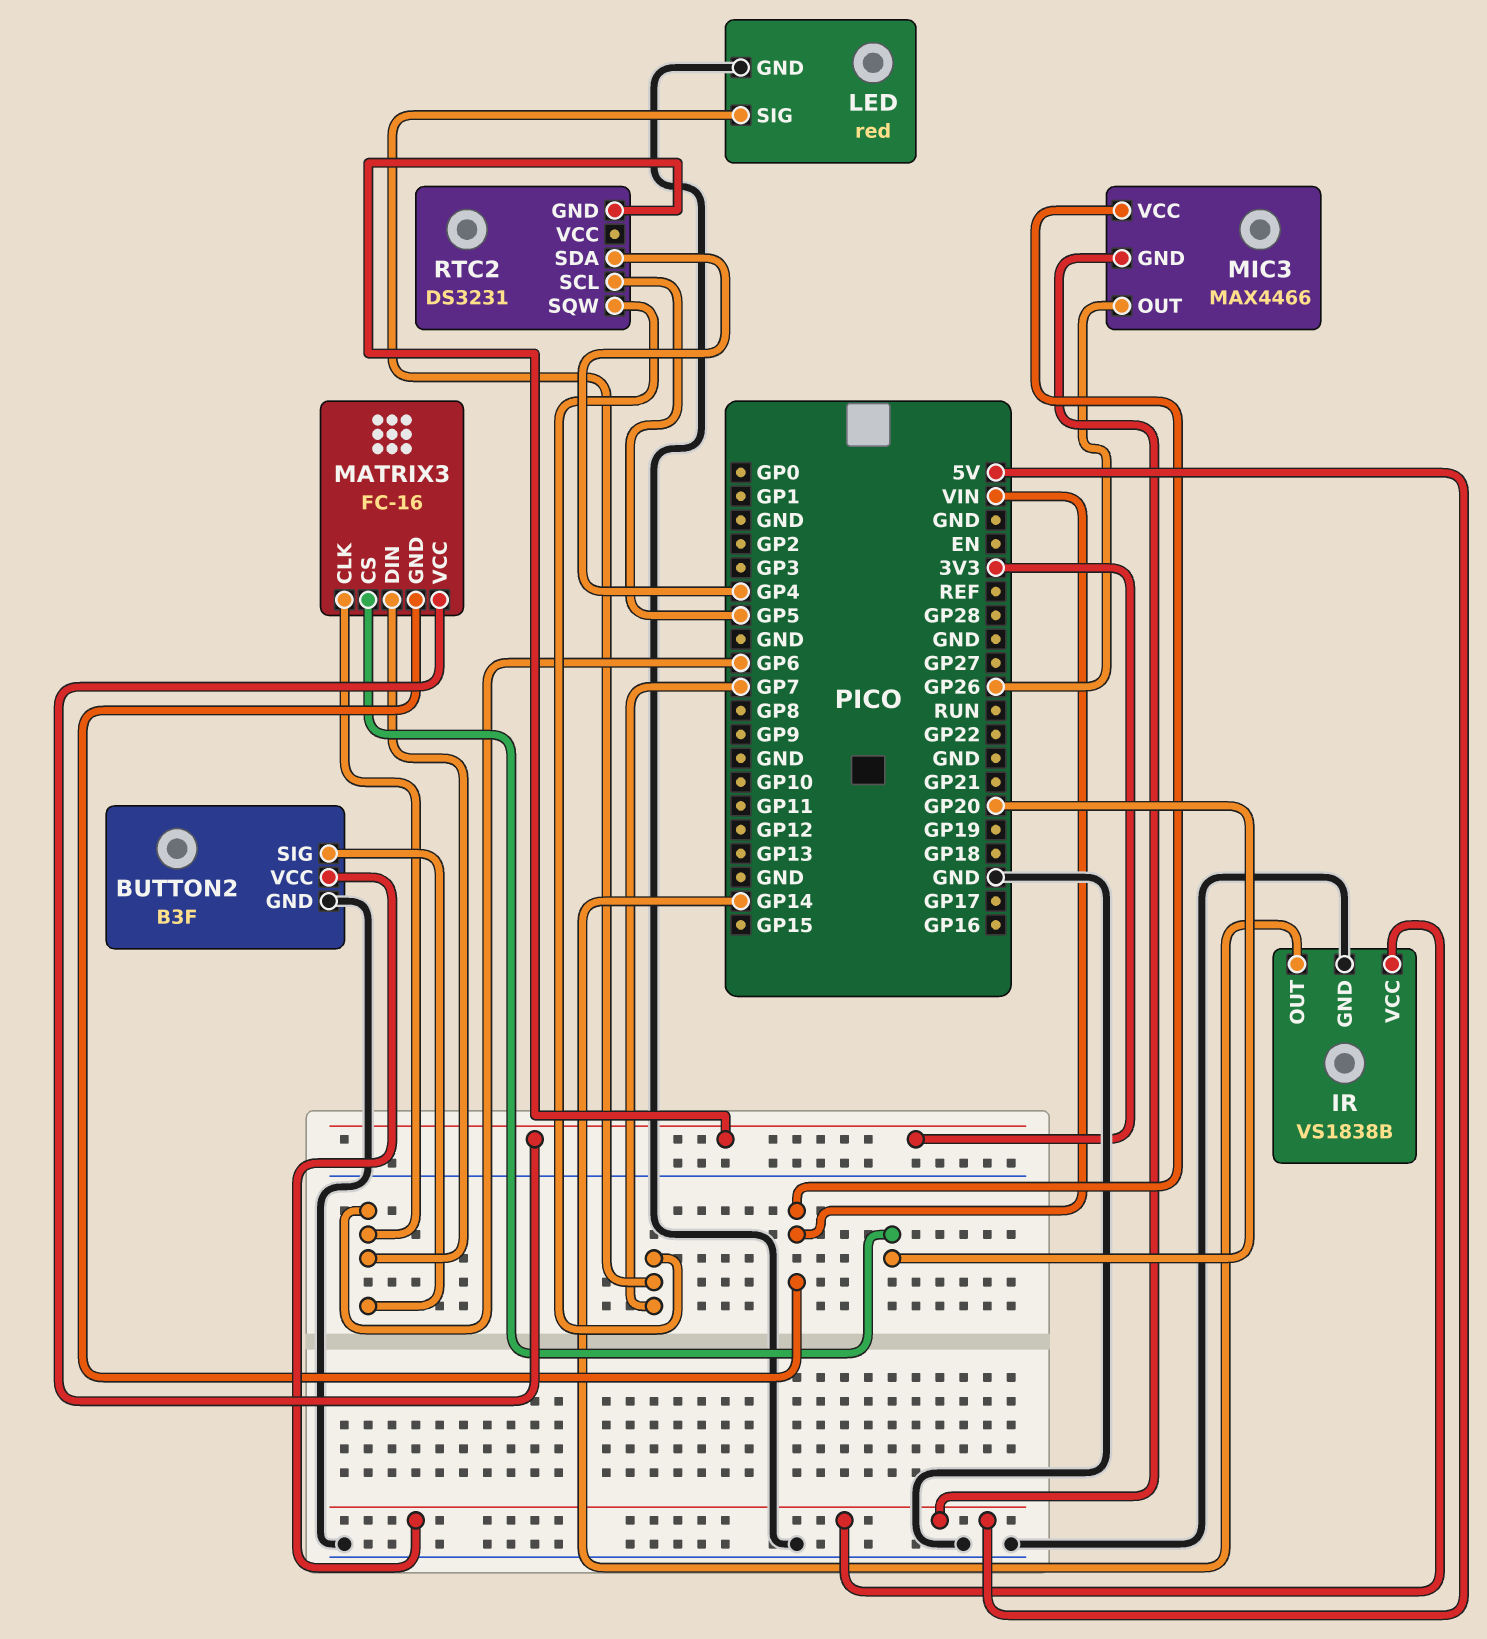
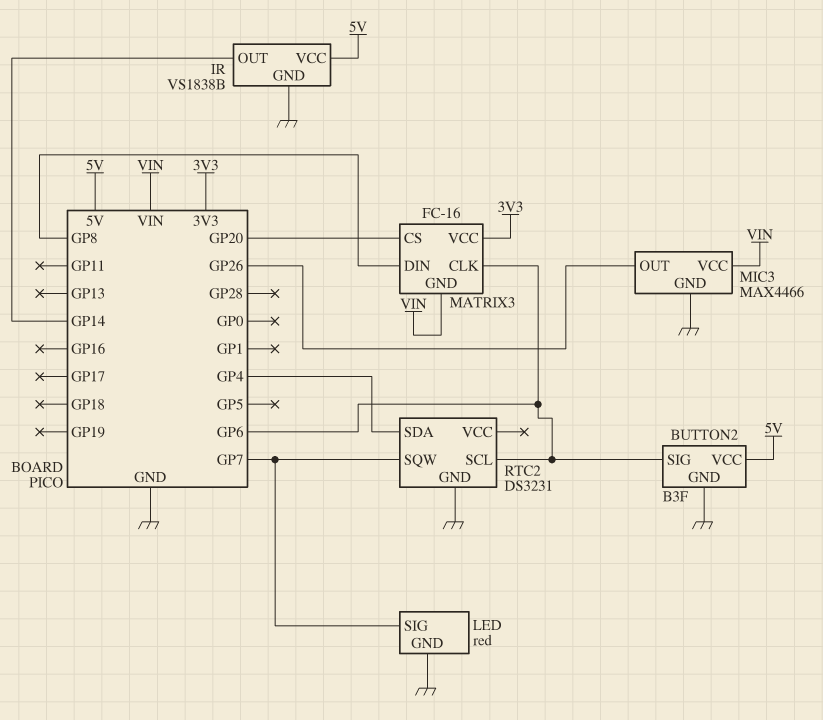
MATRIX3 pin DIN: GP6 -> GP8
MIC3 pin GND: 5V -> GND
RTC2 pin GND: 3V3 -> GND
RTC2 pin SCL: GP5 -> GP6

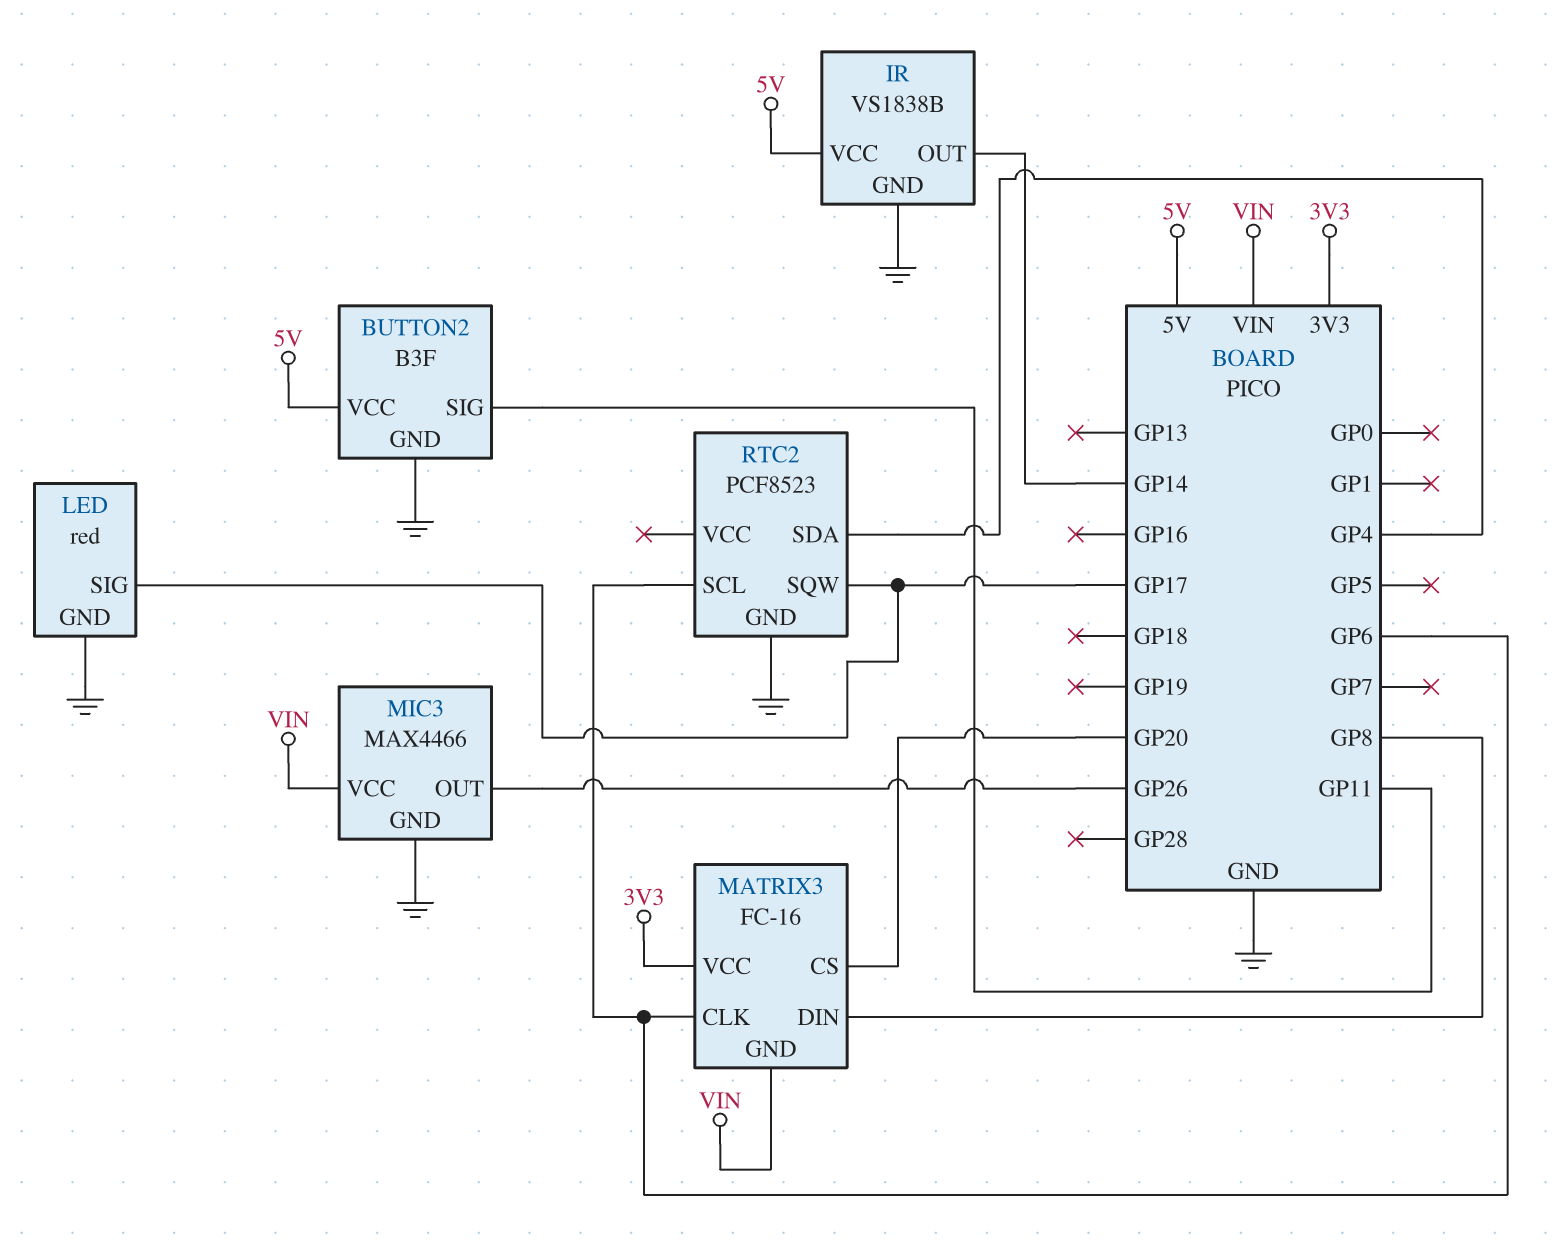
BUTTON2 pin SIG: GP6 -> GP11
LED pin SIG: GP7 -> GP17
RTC2: DS3231 -> PCF8523
RTC2 pin SQW: GP7 -> GP17

